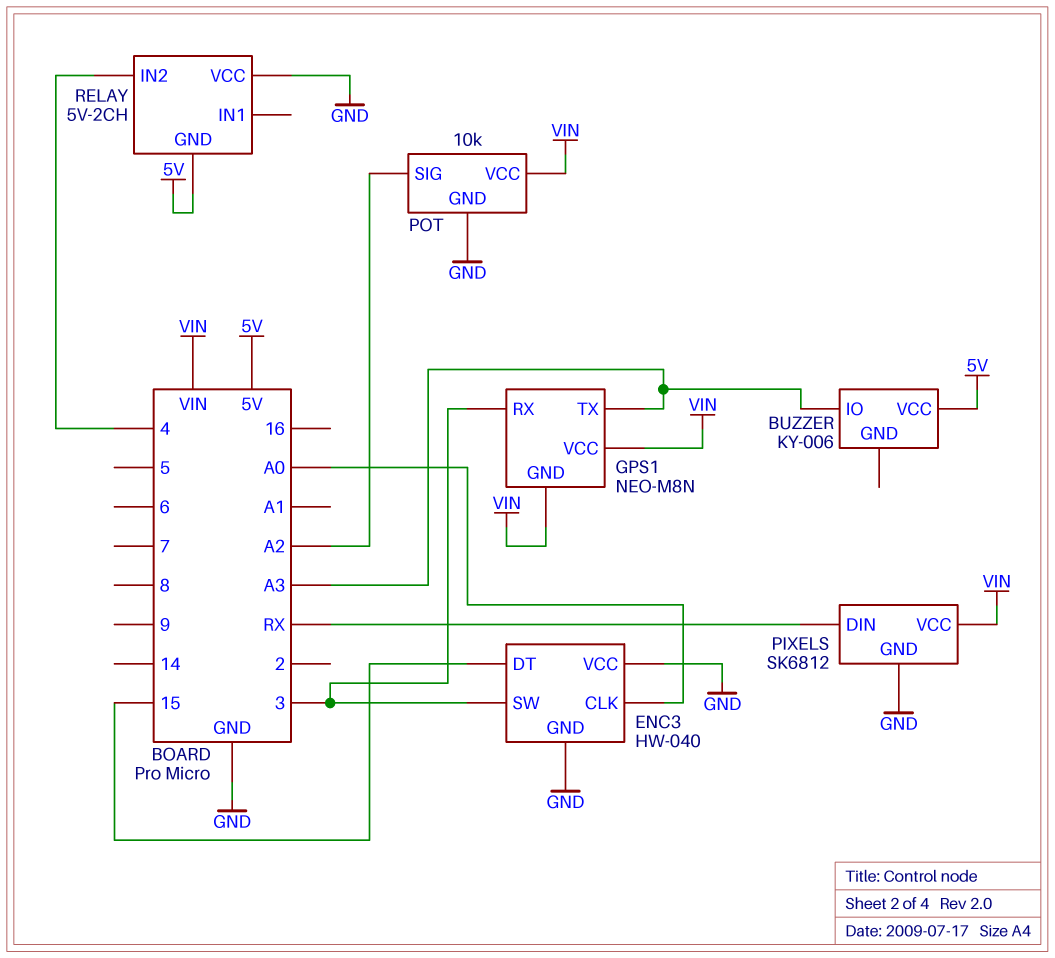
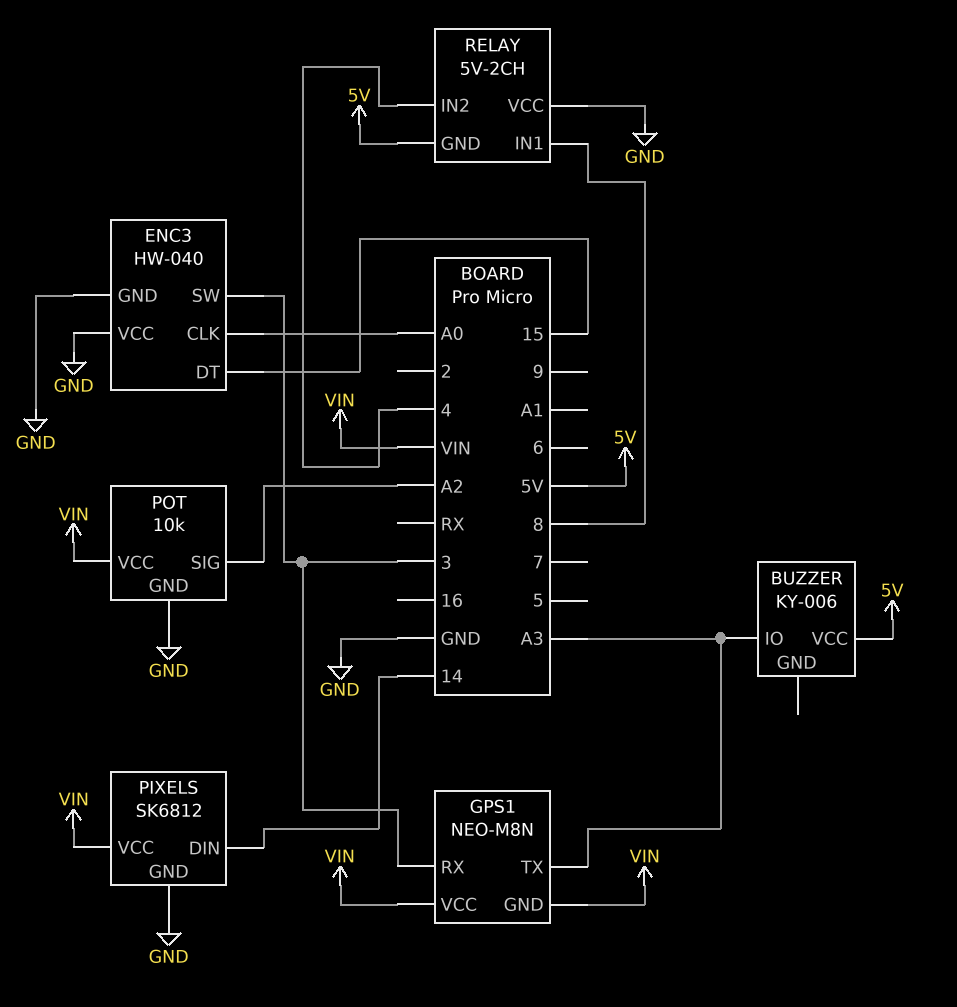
PIXELS pin DIN: RX -> 14
RELAY pin IN1: none -> 8

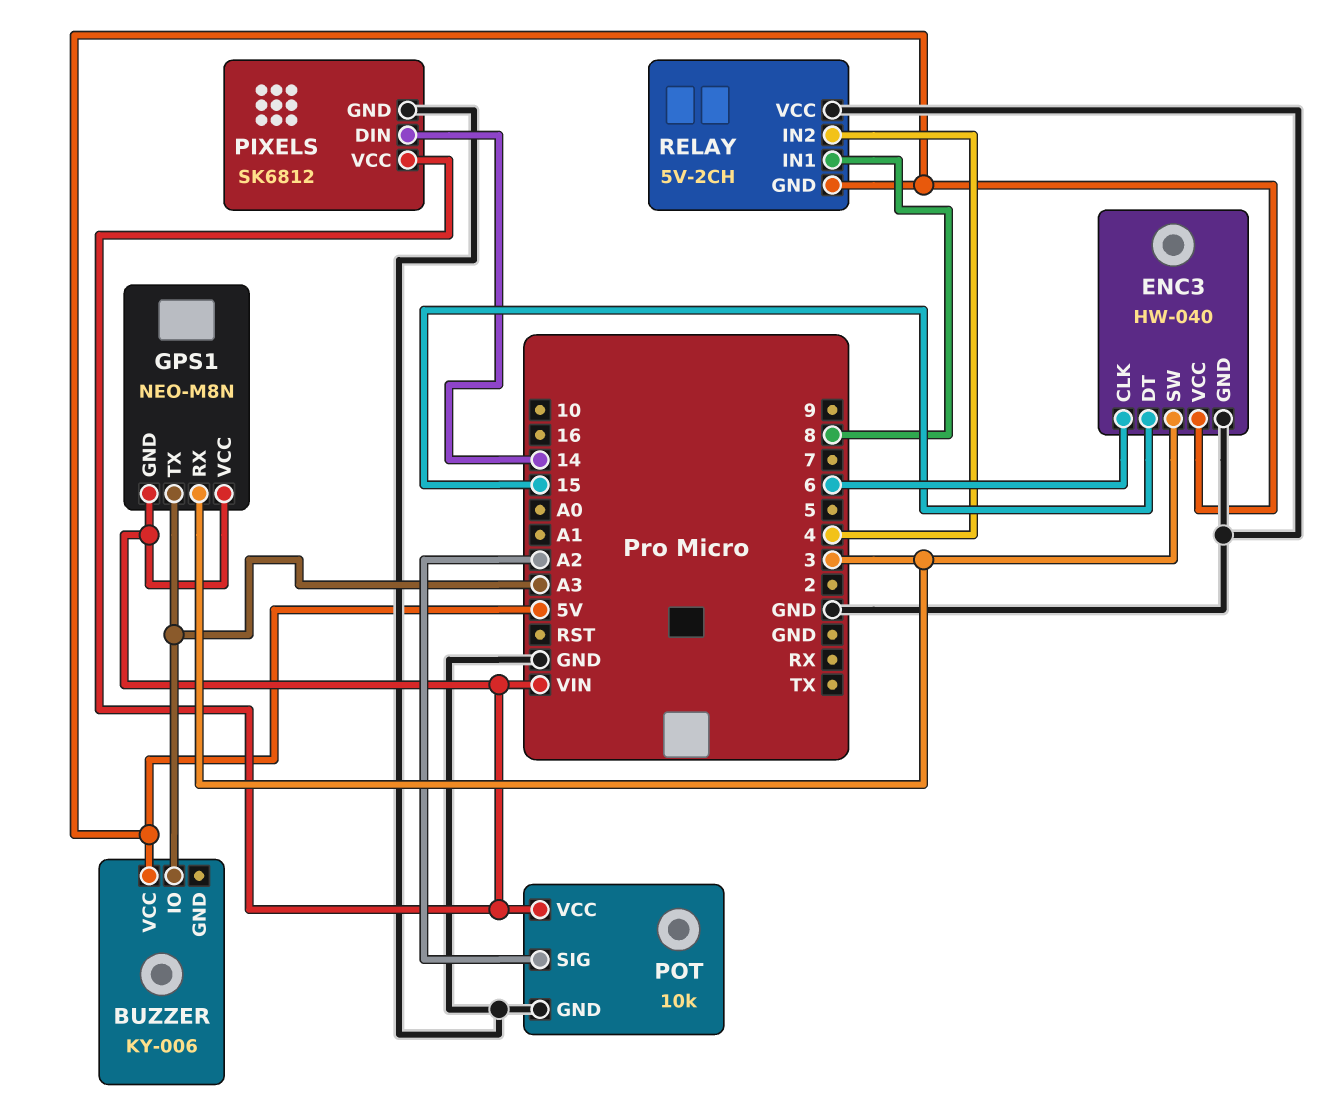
ENC3 pin CLK: A0 -> 6
ENC3 pin VCC: GND -> 5V

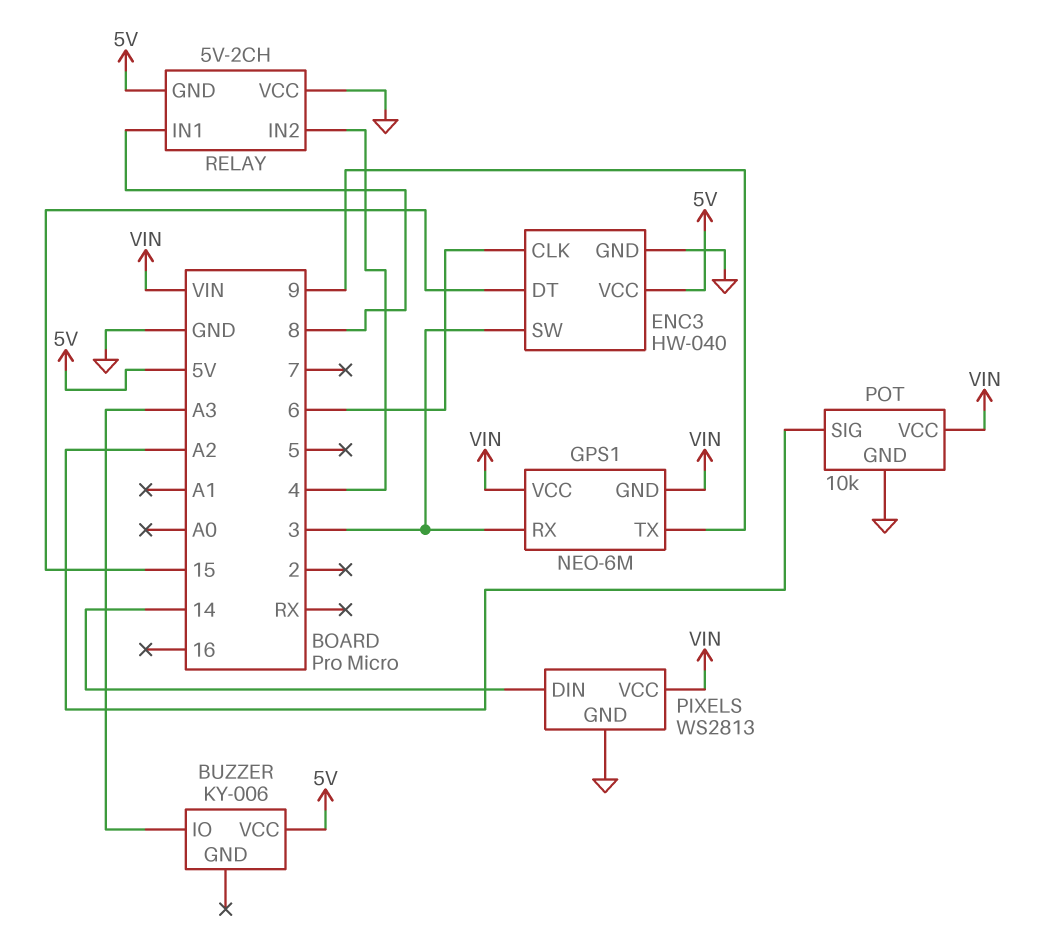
GPS1: NEO-M8N -> NEO-6M
GPS1 pin TX: A3 -> 9
PIXELS: SK6812 -> WS2813

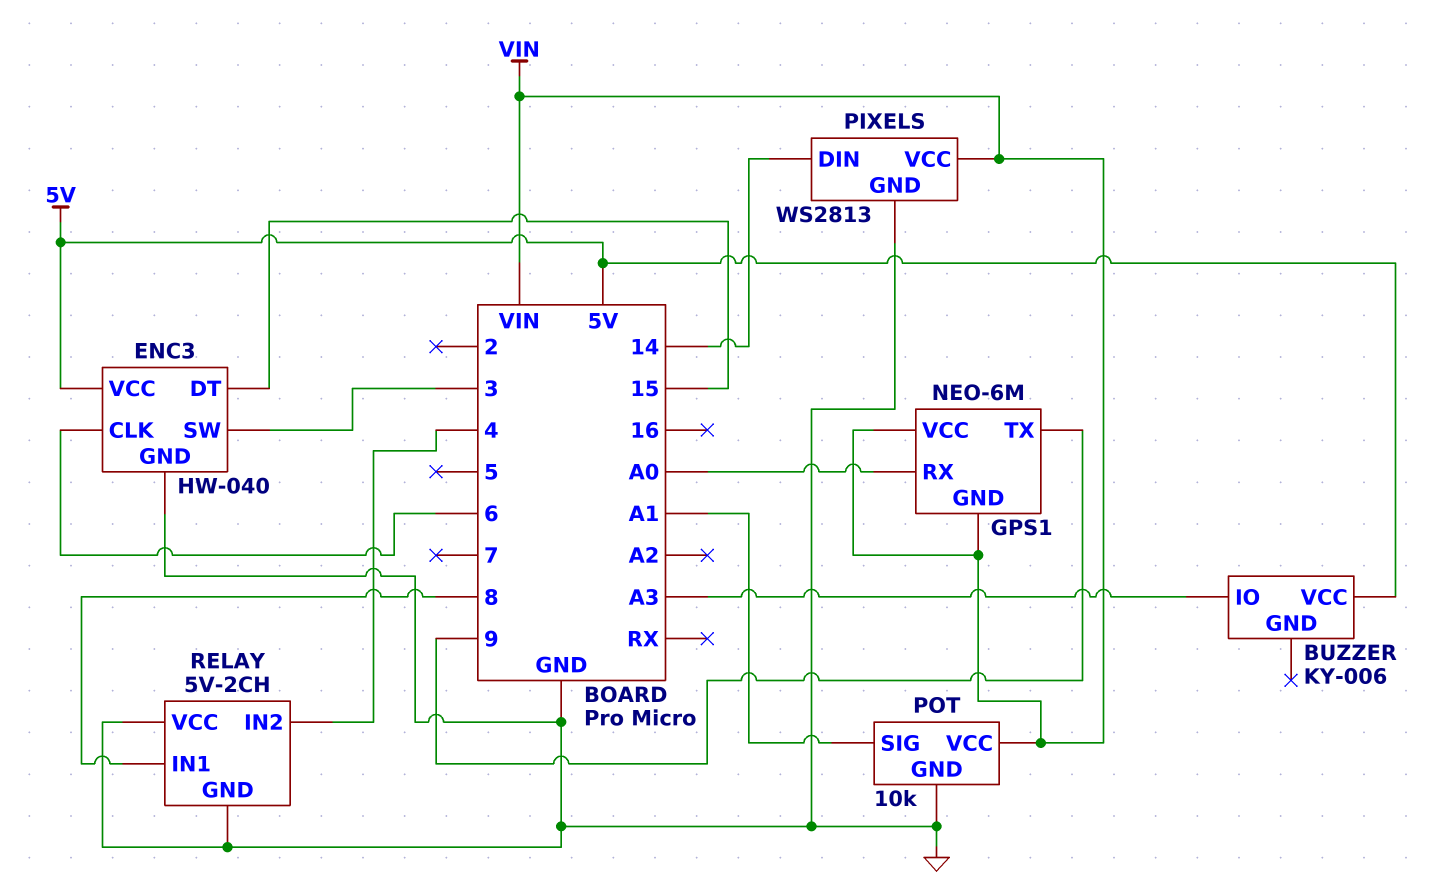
GPS1 pin RX: 3 -> A0
POT pin SIG: A2 -> A1
RELAY pin GND: 5V -> GND

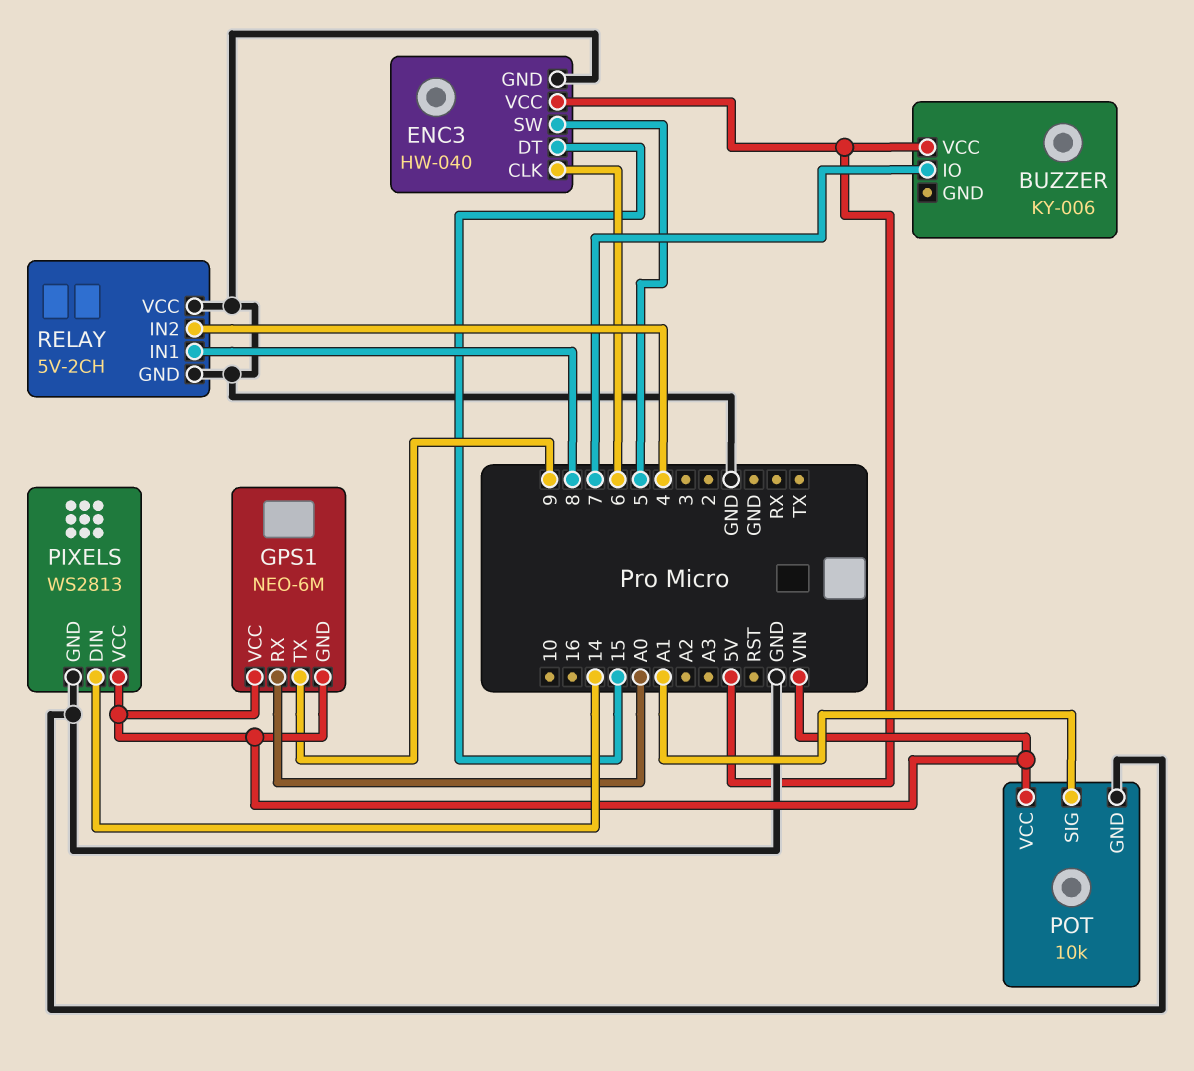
BUZZER pin IO: A3 -> 7
ENC3 pin SW: 3 -> 5

